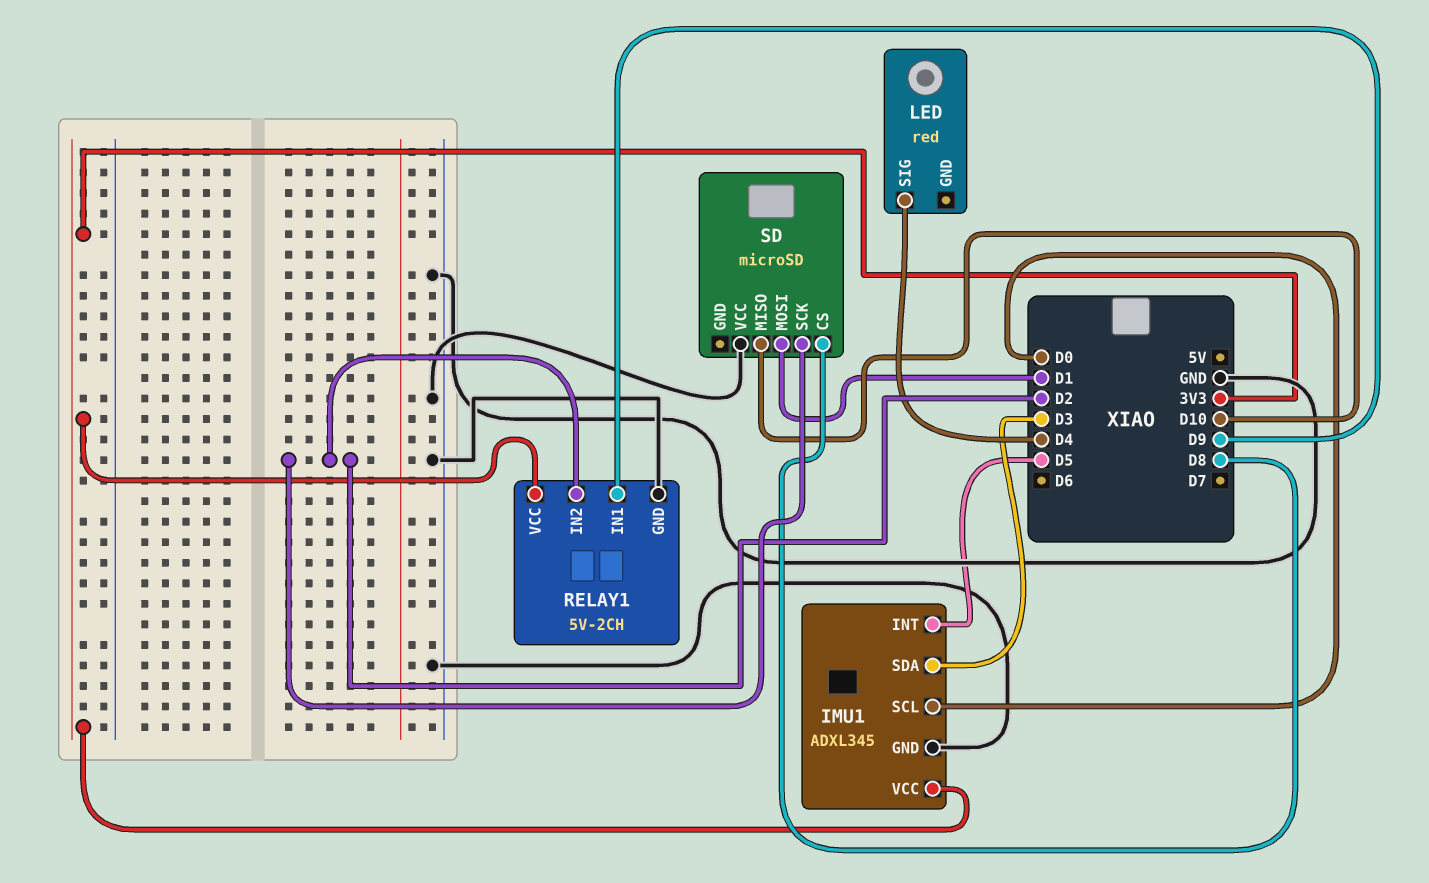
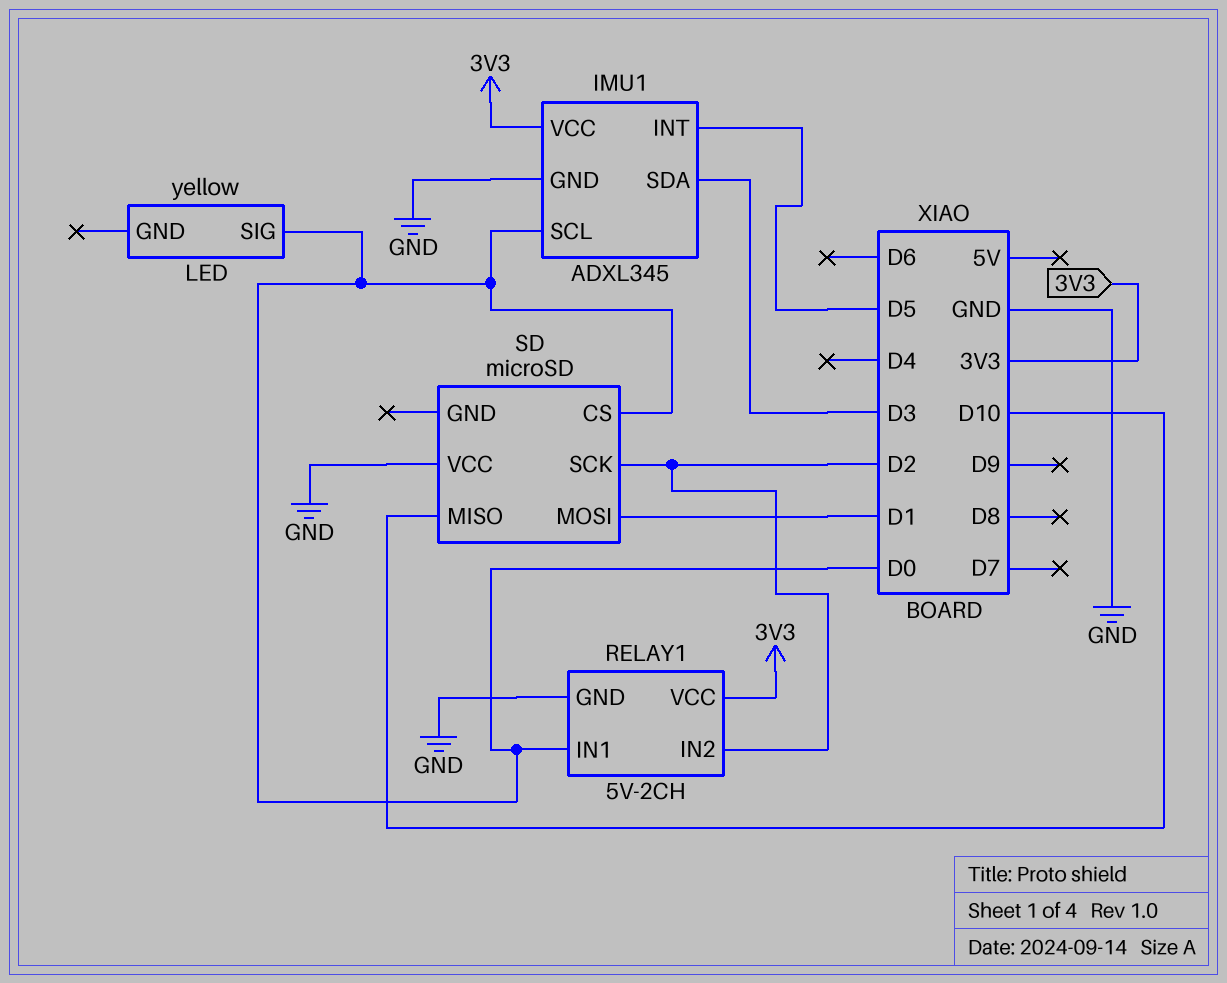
LED: red -> yellow
LED pin SIG: D4 -> D0
RELAY1 pin IN1: D9 -> D0
SD pin CS: D8 -> D0

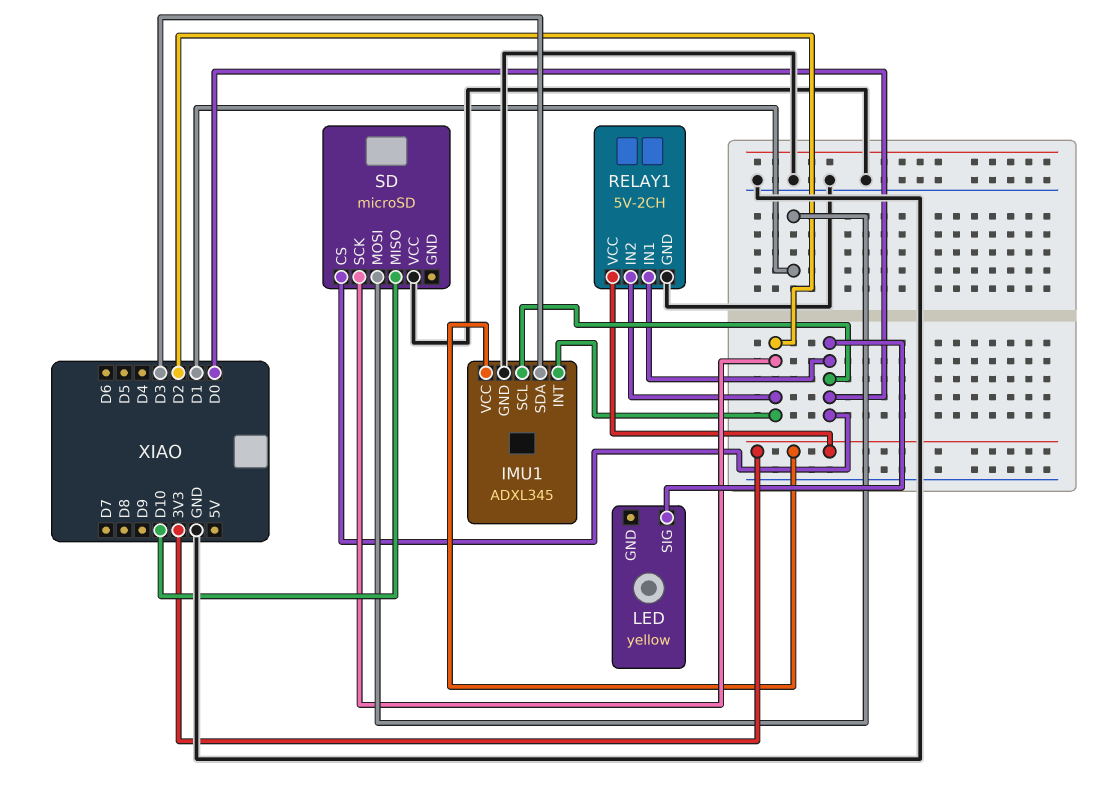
IMU1 pin INT: D5 -> D2

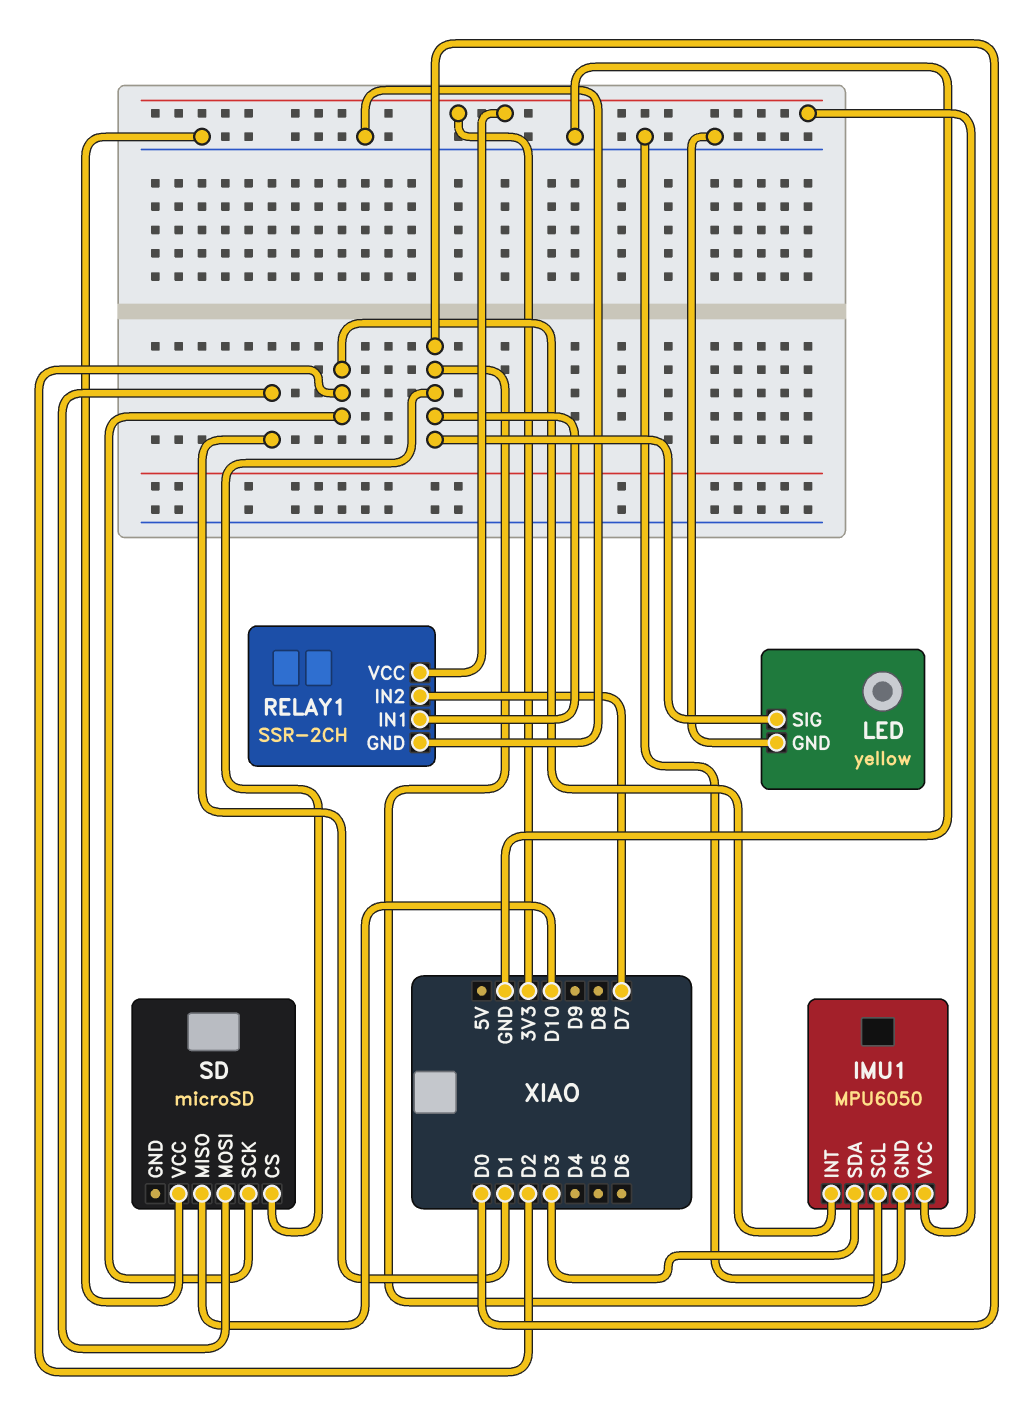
IMU1: ADXL345 -> MPU6050
LED pin GND: none -> GND
RELAY1: 5V-2CH -> SSR-2CH
RELAY1 pin IN2: D2 -> D7

